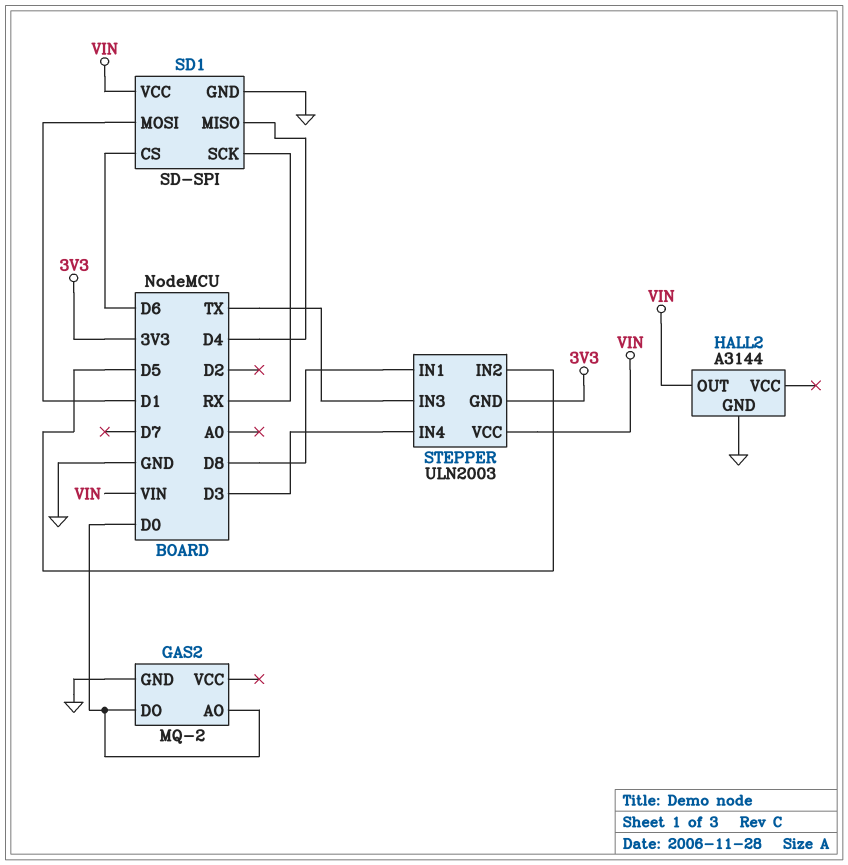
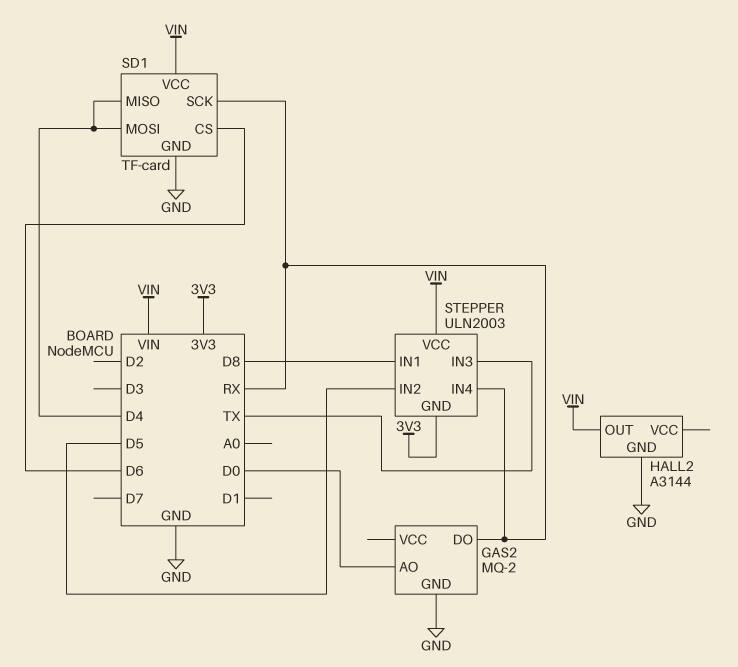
GAS2 pin DO: D0 -> RX
SD1: SD-SPI -> TF-card
SD1 pin MOSI: D1 -> D4
STEPPER pin IN4: D3 -> RX

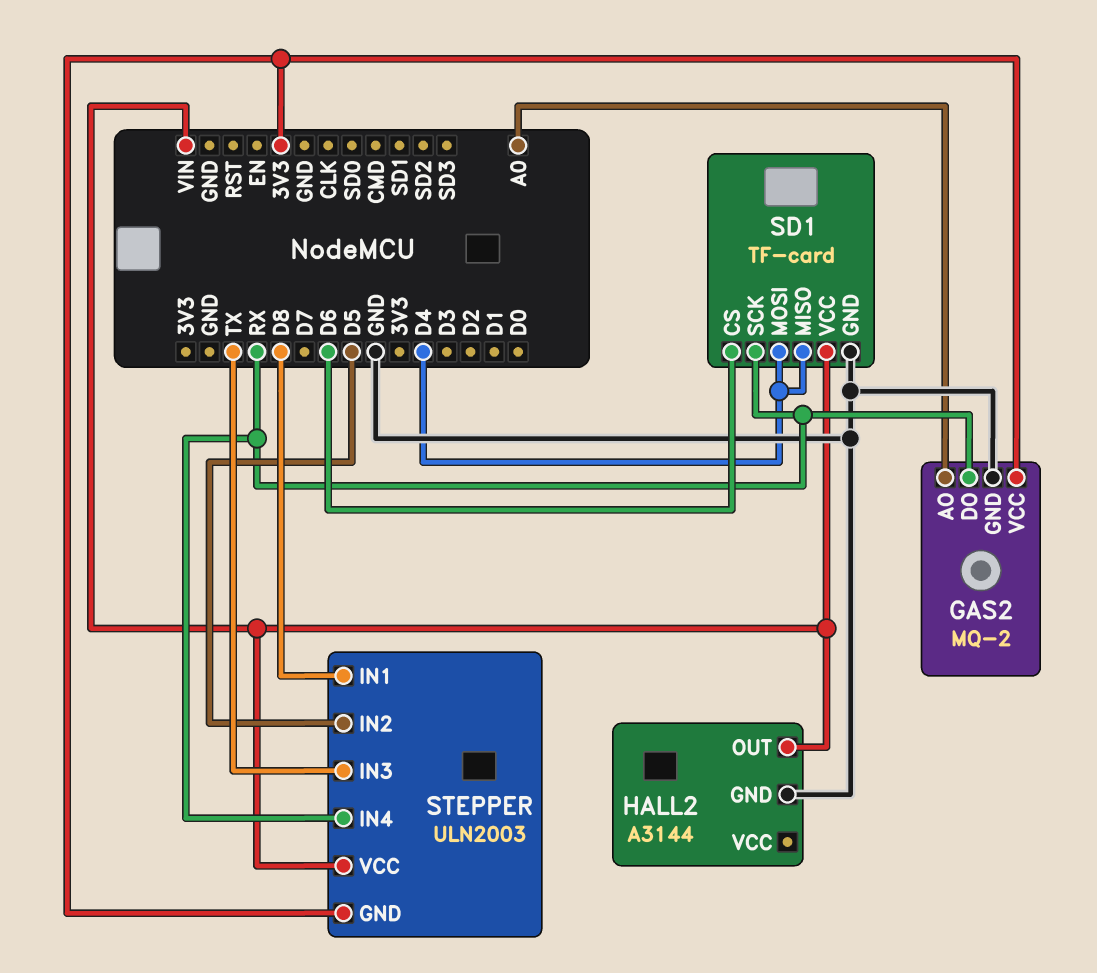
GAS2 pin AO: D0 -> A0
GAS2 pin VCC: none -> 3V3

